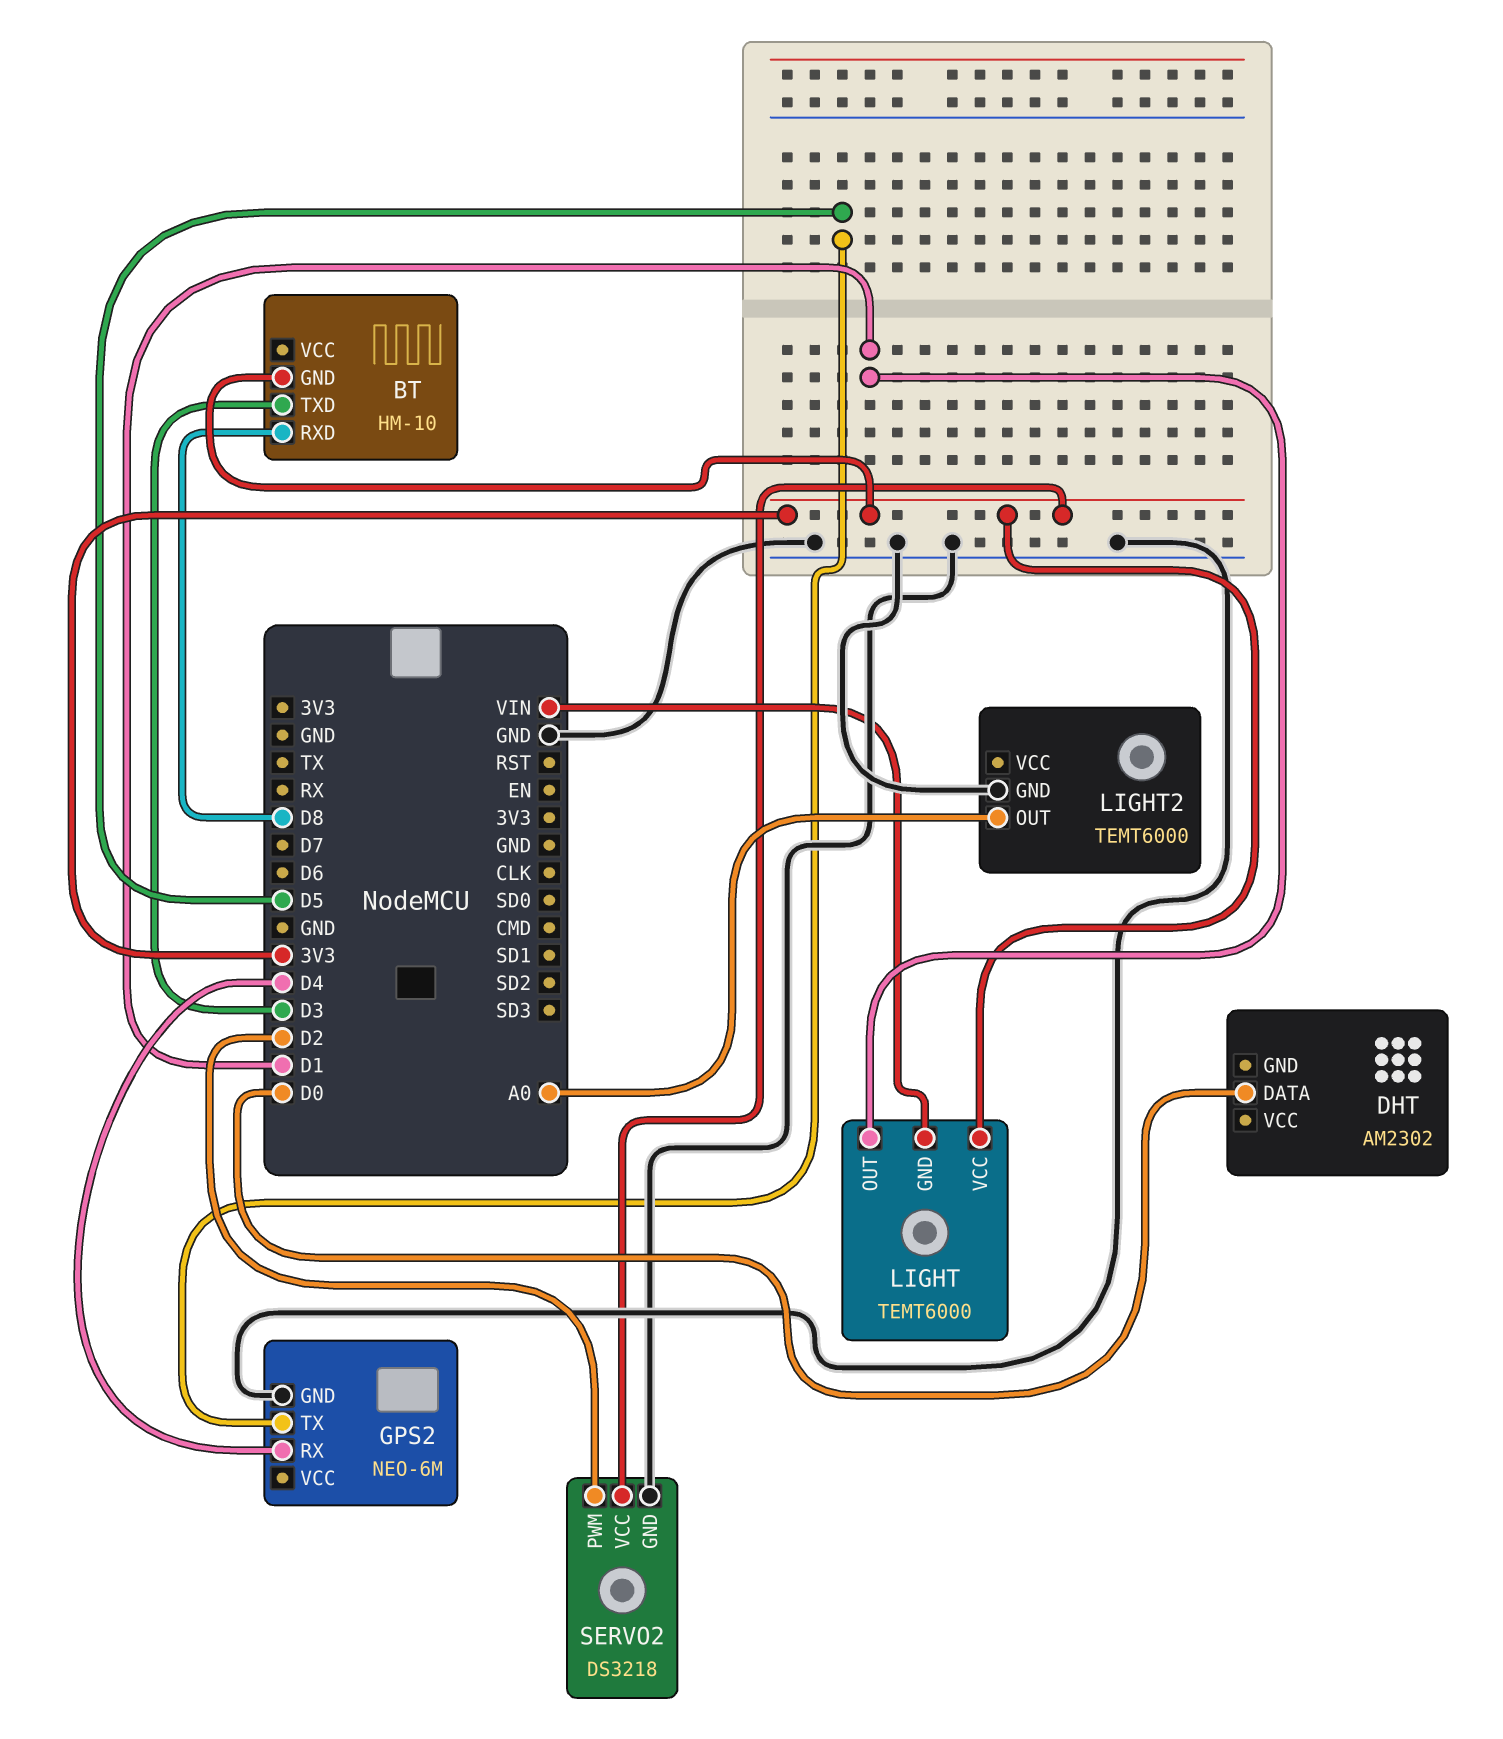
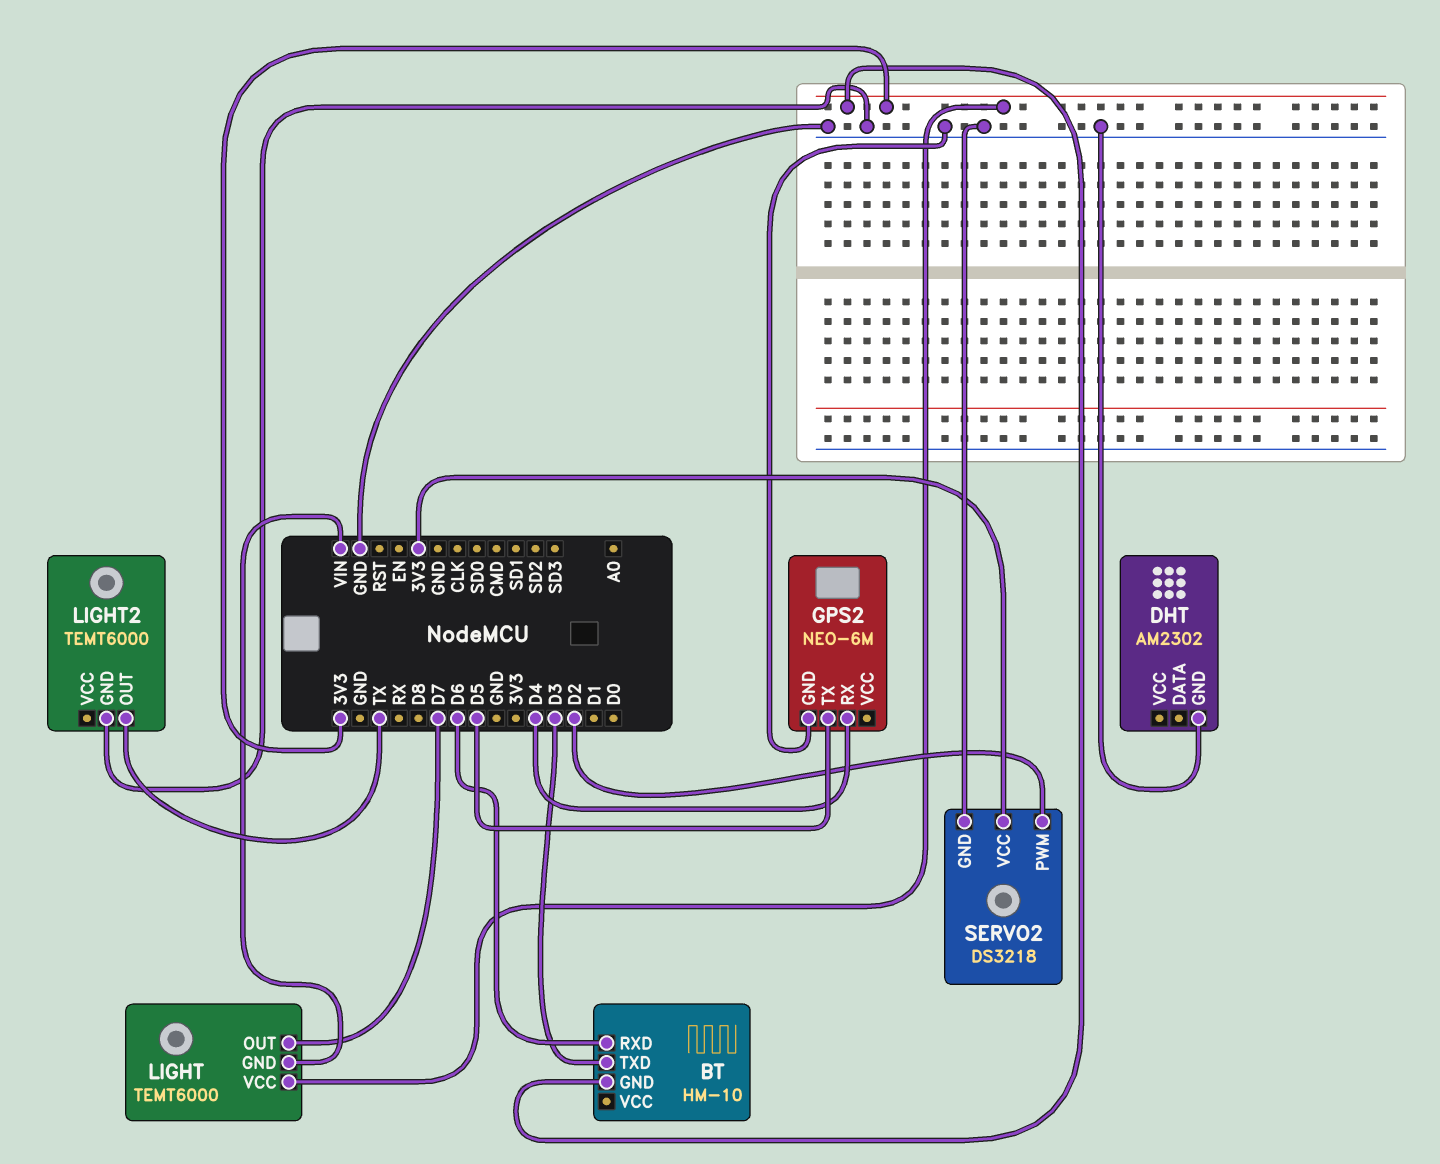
BT pin RXD: D8 -> D6
DHT pin DATA: D0 -> none
DHT pin GND: none -> GND
LIGHT pin OUT: D1 -> D7
LIGHT2 pin OUT: A0 -> TX

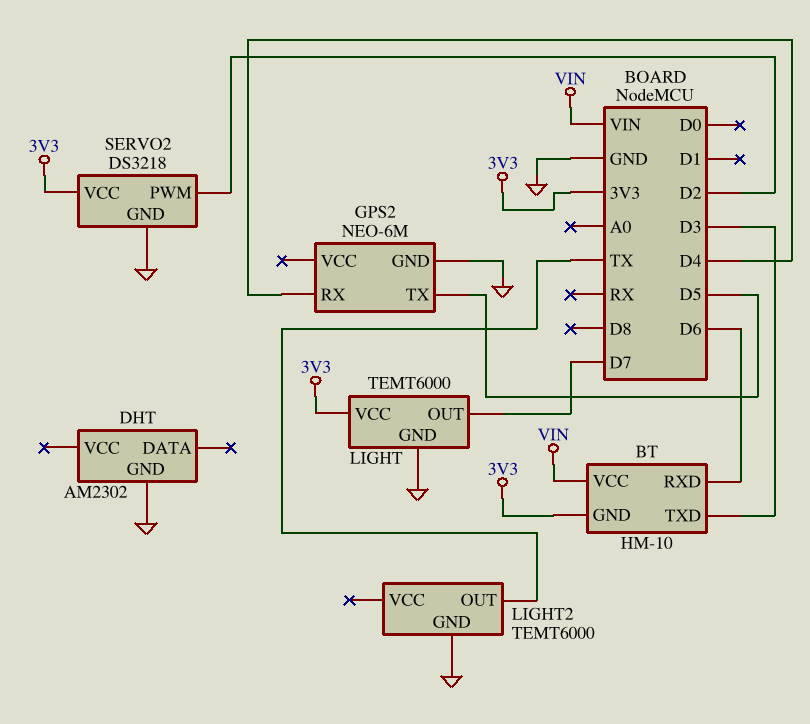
BT pin VCC: none -> VIN
LIGHT pin GND: VIN -> GND

